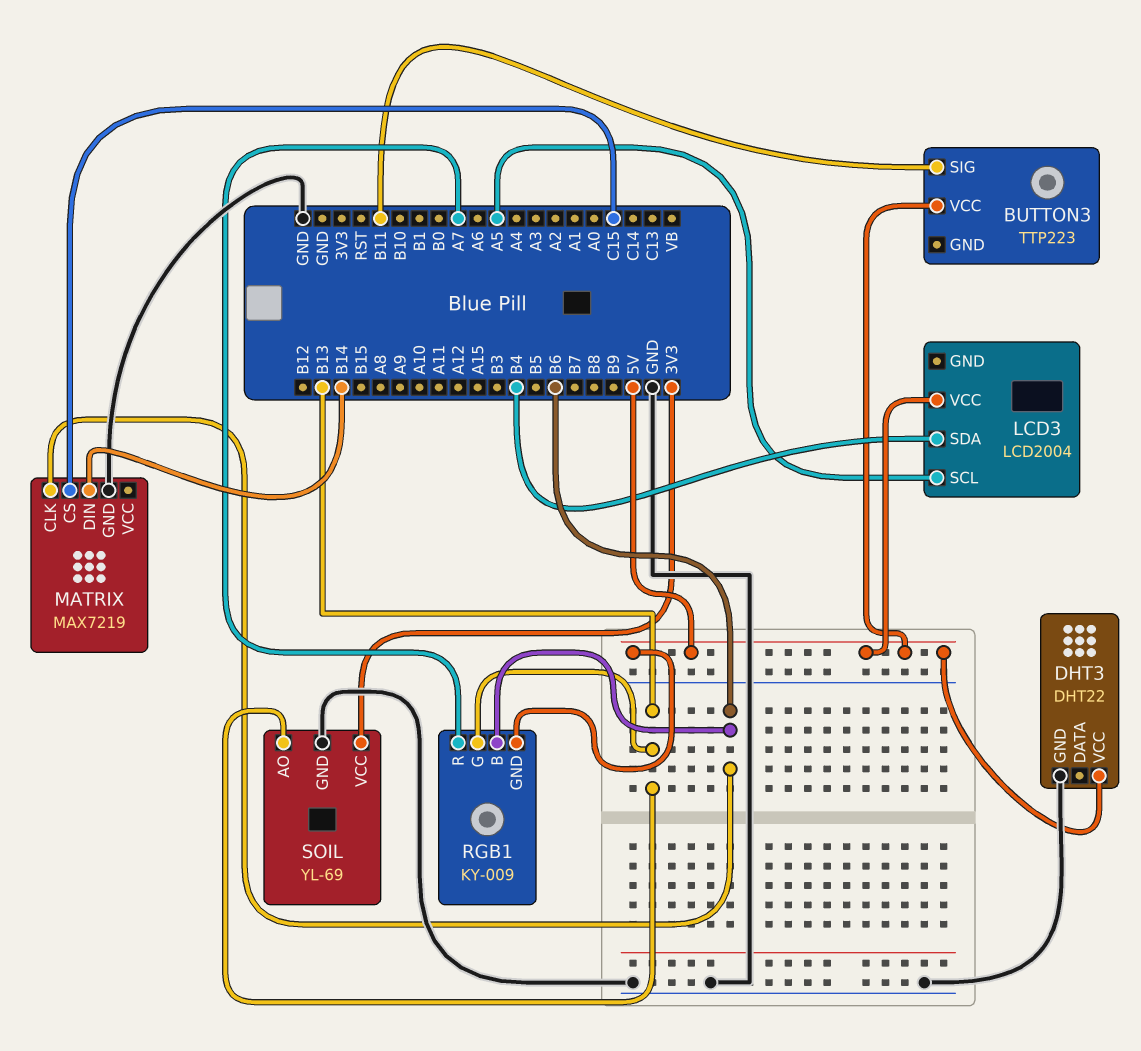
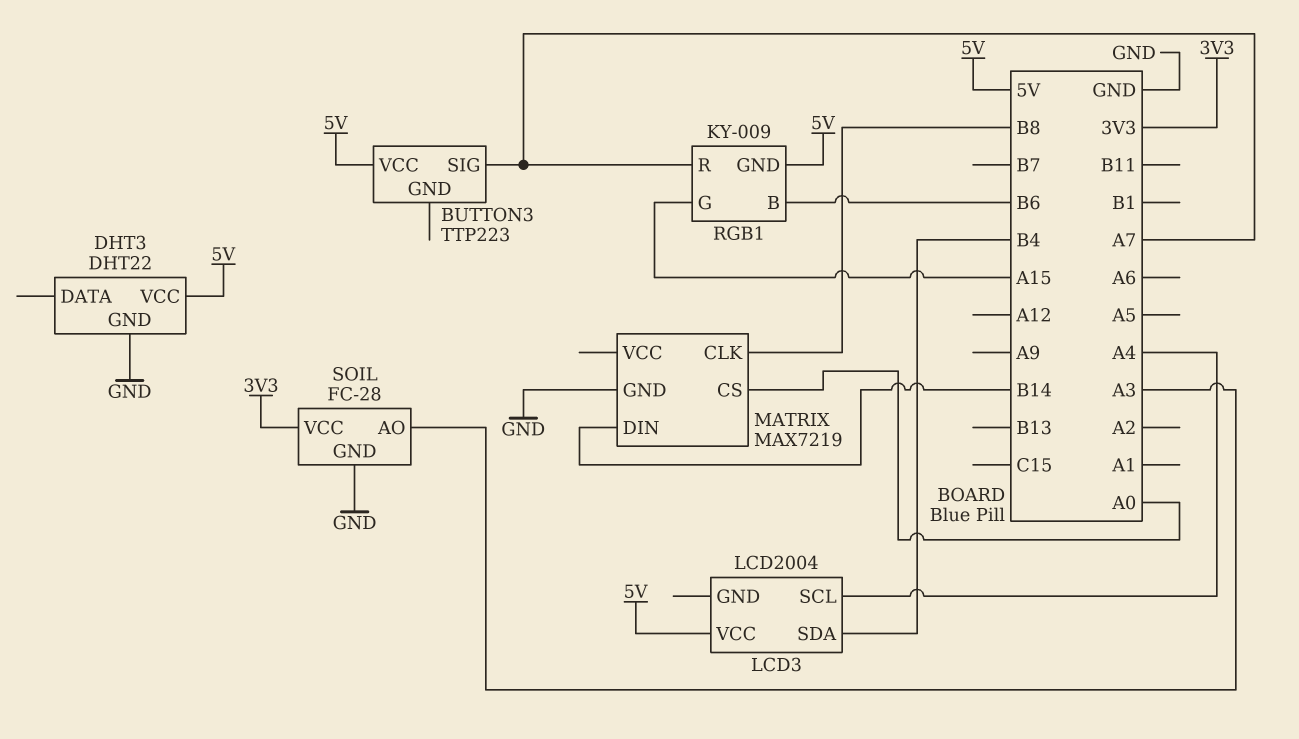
BUTTON3 pin SIG: B11 -> A7
LCD3 pin SCL: A5 -> A4
MATRIX pin CLK: B6 -> B8
MATRIX pin CS: C15 -> A0
RGB1 pin G: B13 -> A15
SOIL: YL-69 -> FC-28
SOIL pin AO: B13 -> A3

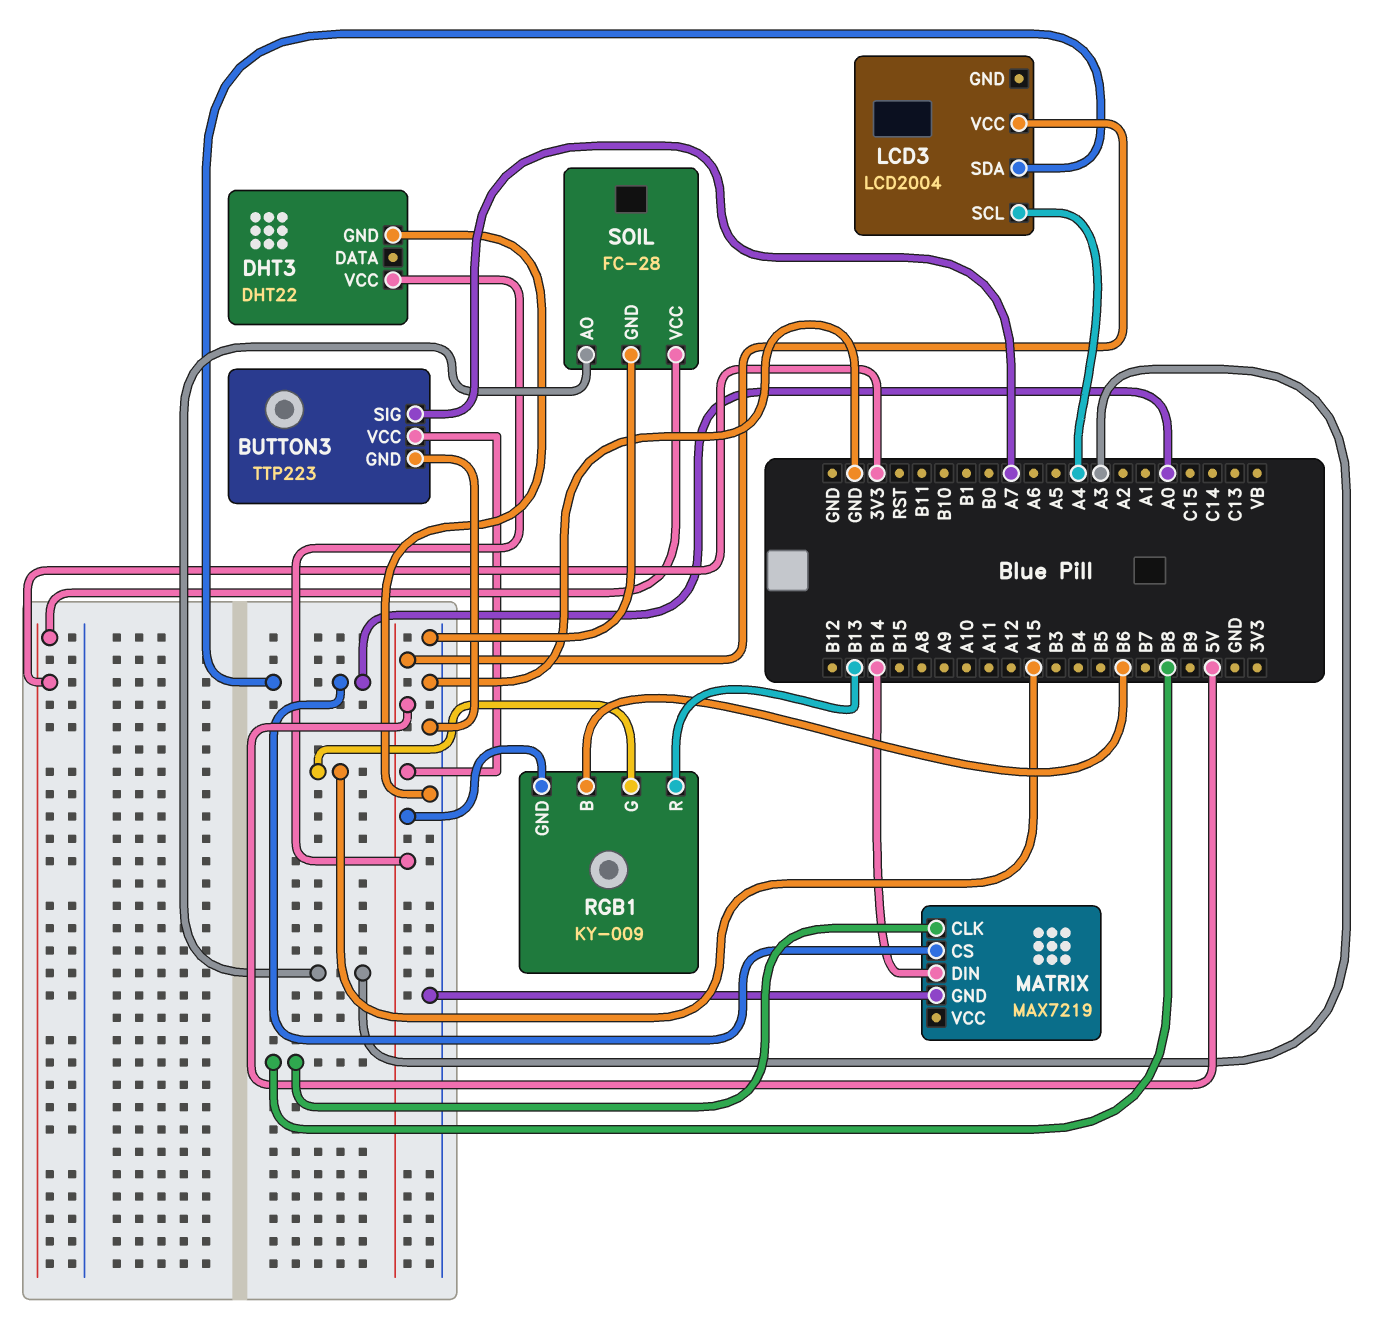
BUTTON3 pin GND: none -> GND
LCD3 pin SDA: B4 -> A0
RGB1 pin R: A7 -> B13

